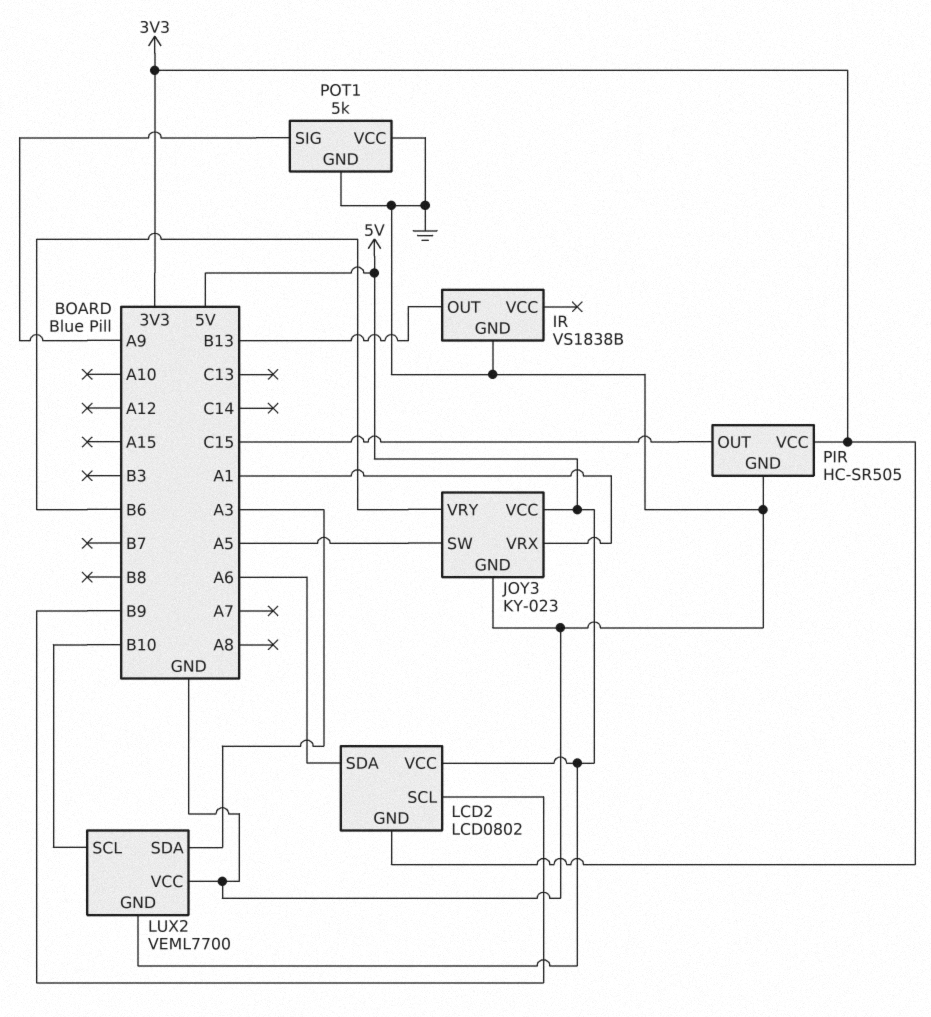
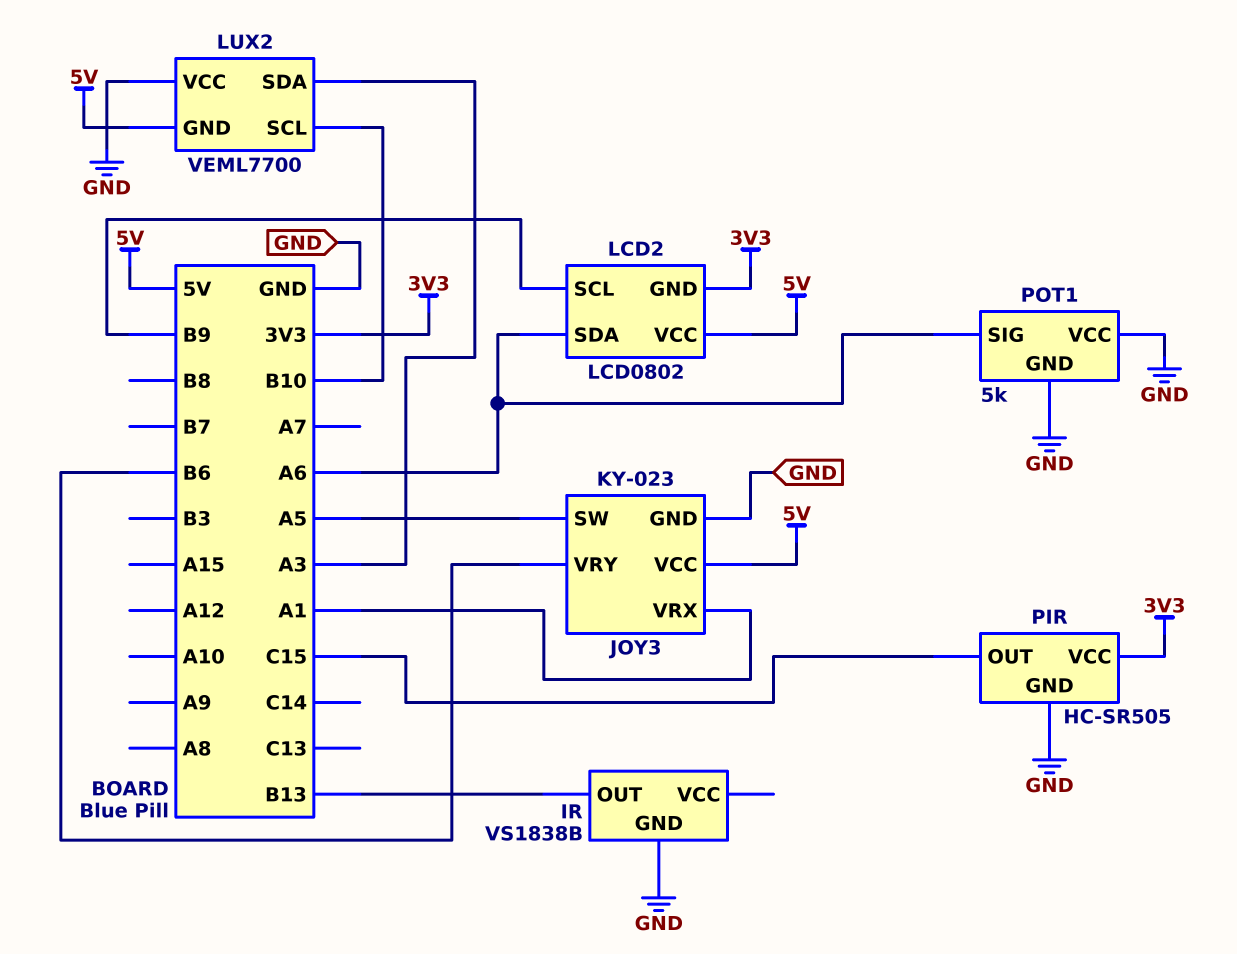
POT1 pin SIG: A9 -> A6

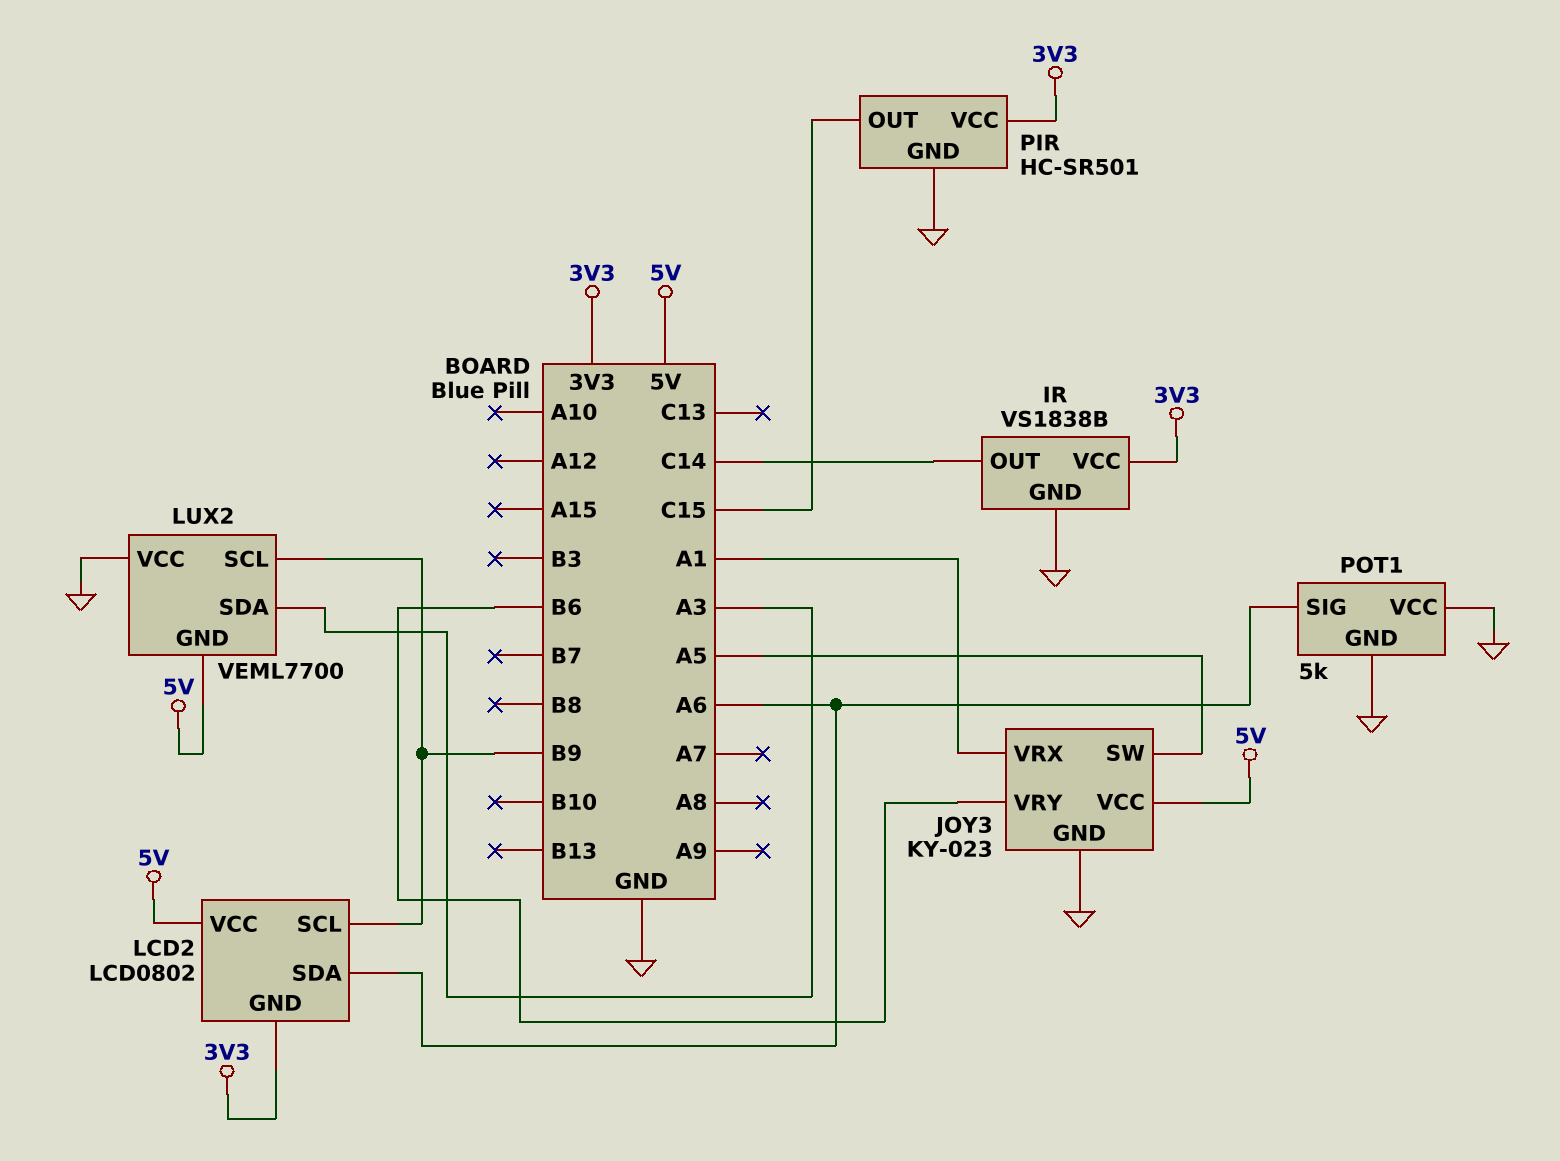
IR pin OUT: B13 -> C14
IR pin VCC: none -> 3V3
LUX2 pin SCL: B10 -> B9
PIR: HC-SR505 -> HC-SR501

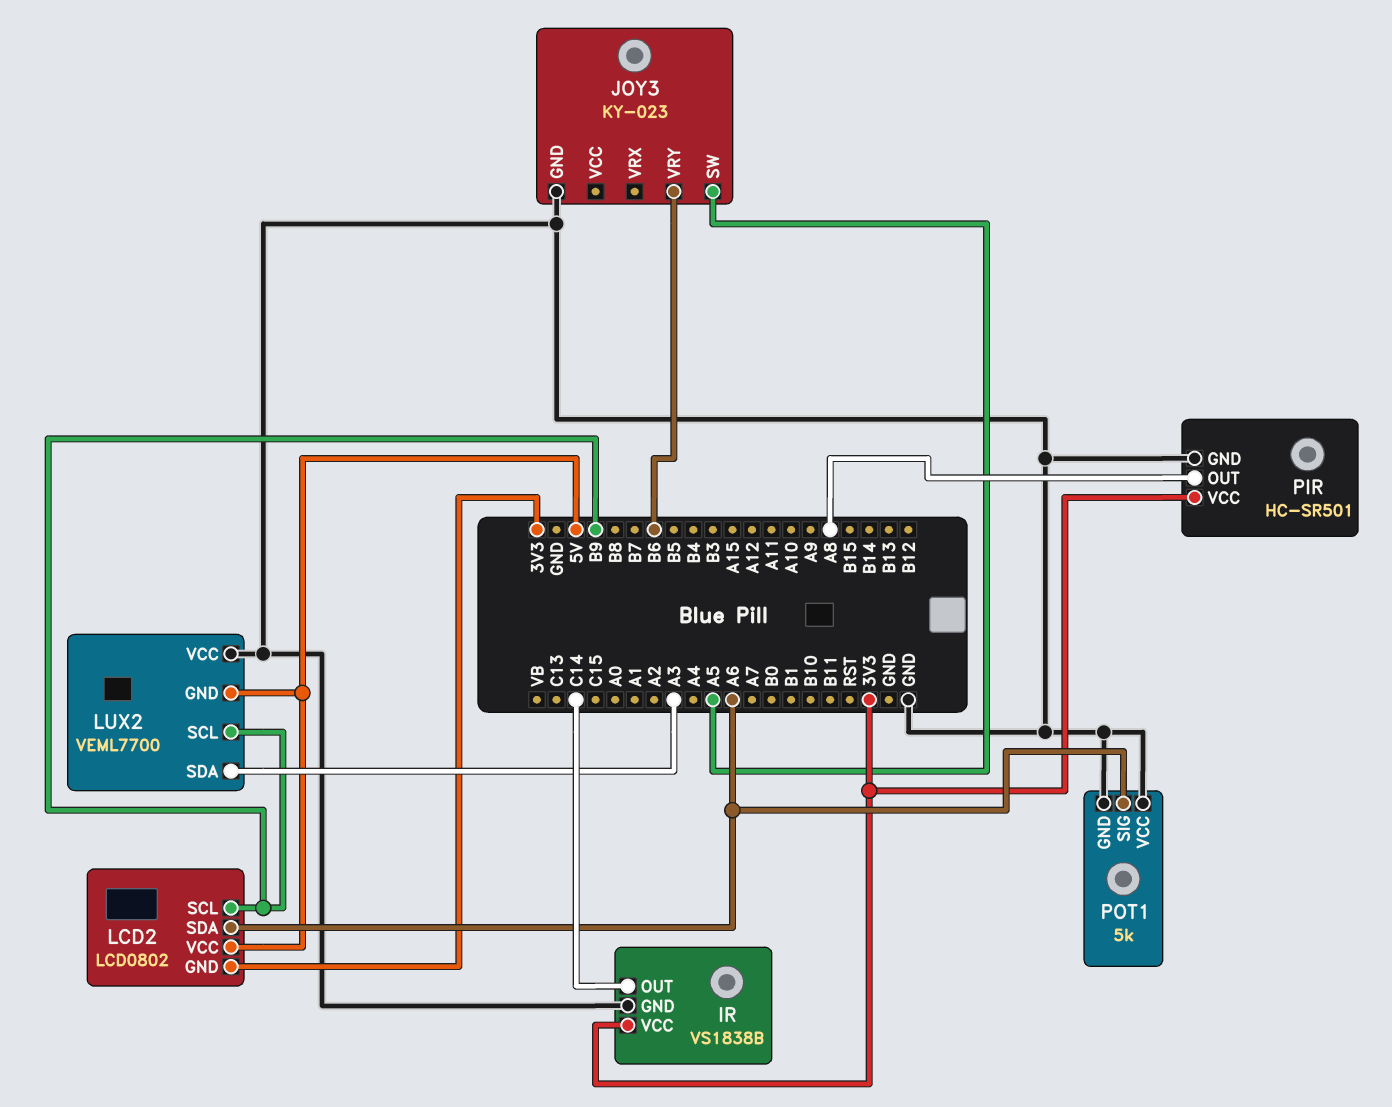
JOY3 pin VCC: 5V -> none
JOY3 pin VRX: A1 -> none
PIR pin OUT: C15 -> A8

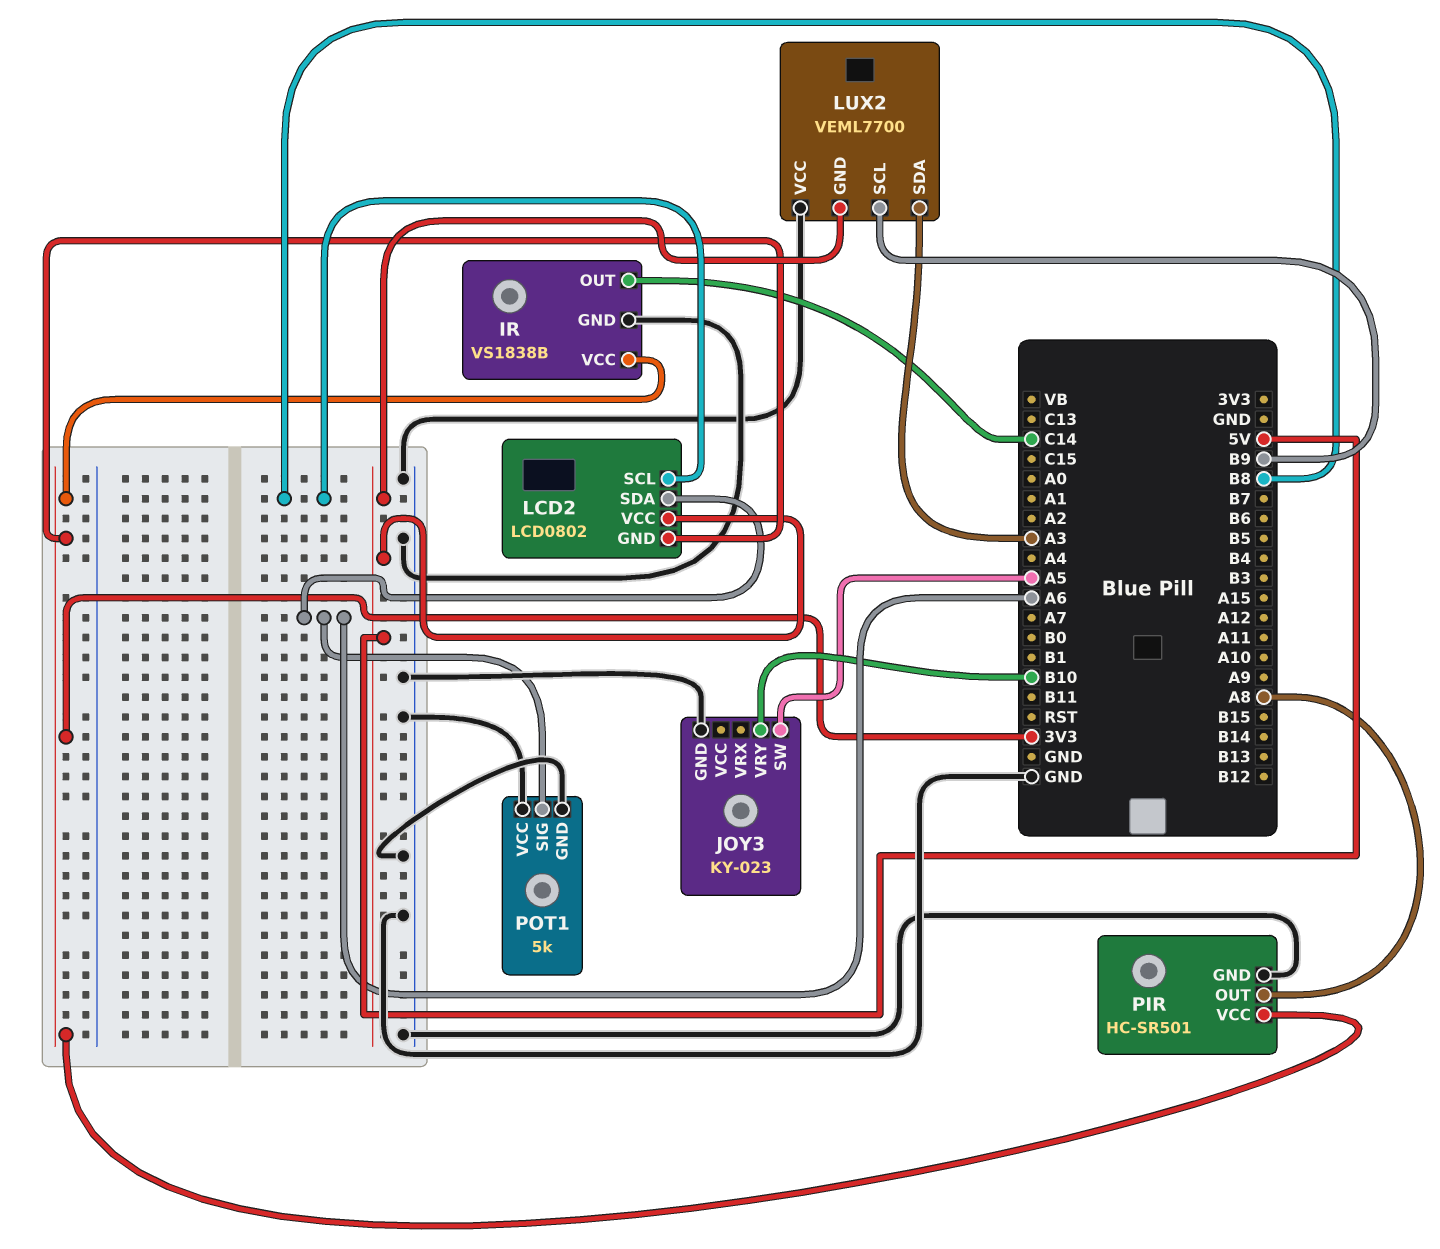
JOY3 pin VRY: B6 -> B10
LCD2 pin SCL: B9 -> B8

